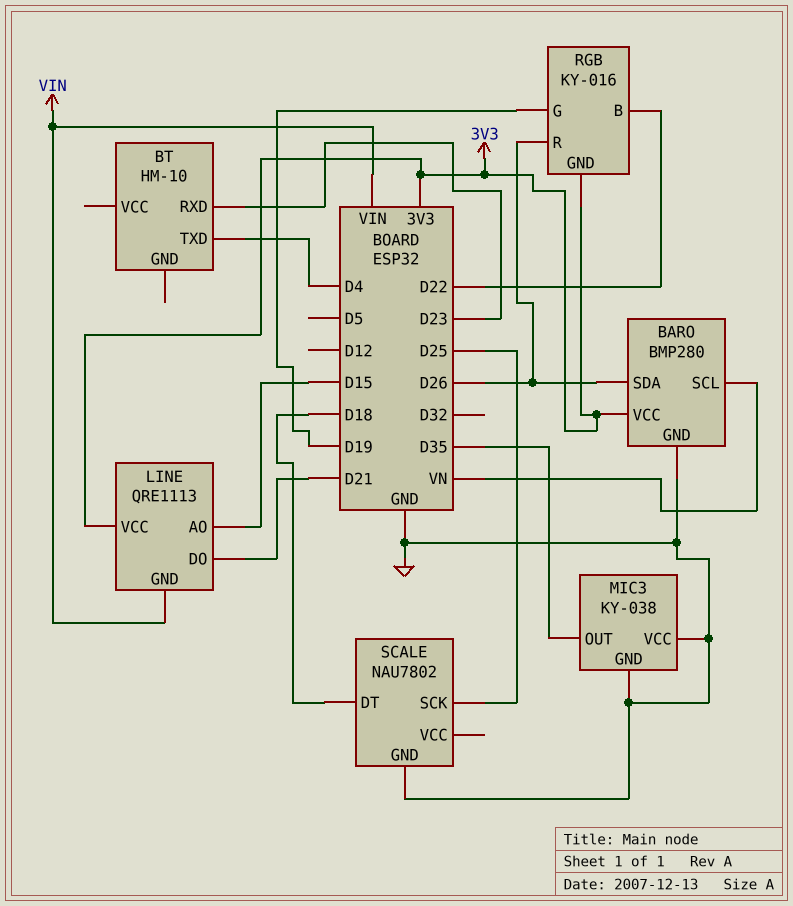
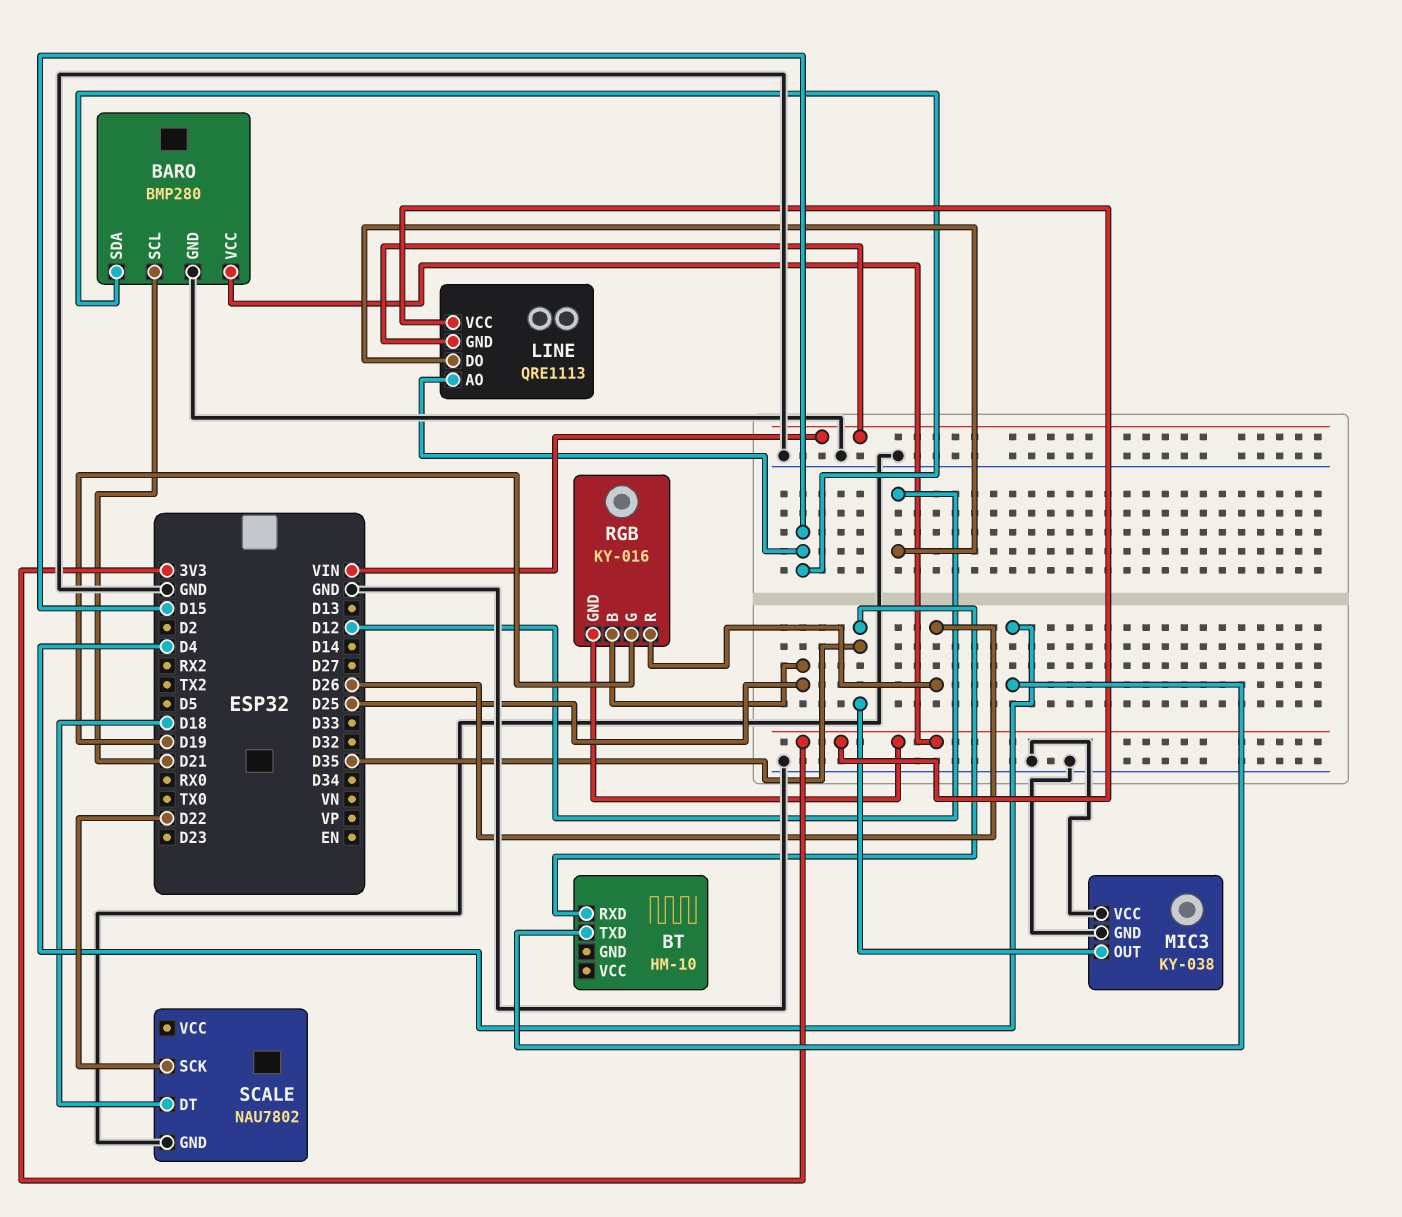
BARO pin SCL: VN -> D21
BARO pin SDA: D26 -> D15
BT pin RXD: D23 -> D35
LINE pin DO: D21 -> D12
RGB pin B: D22 -> D25
SCALE pin SCK: D25 -> D22

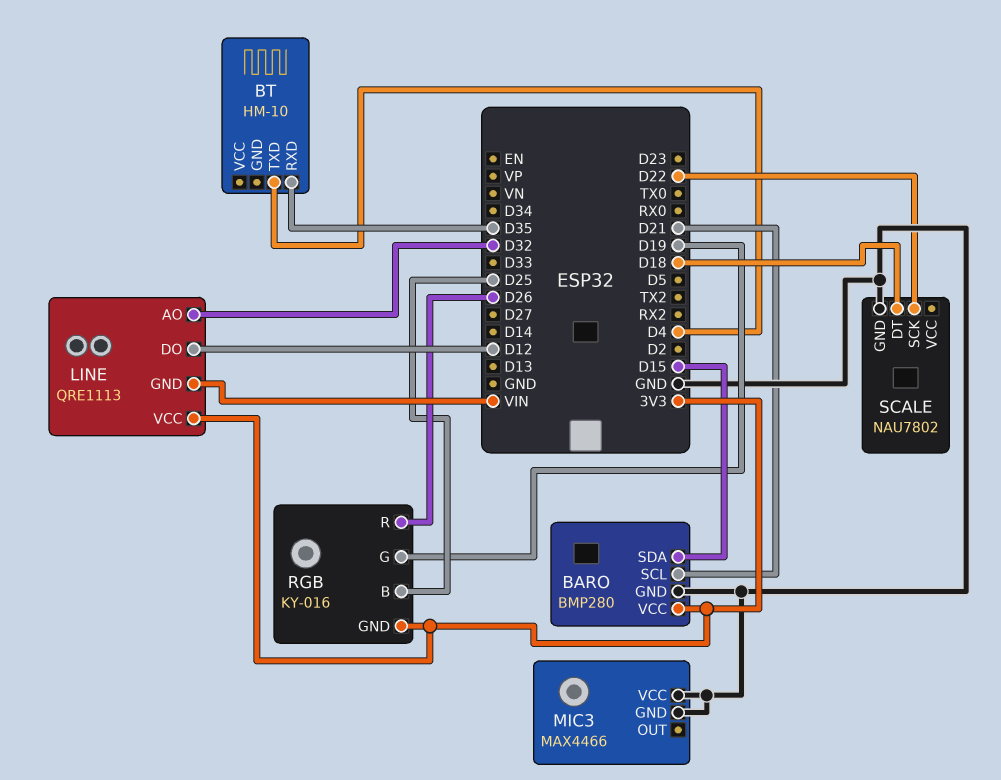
LINE pin AO: D15 -> D32
MIC3: KY-038 -> MAX4466
MIC3 pin OUT: D35 -> none

